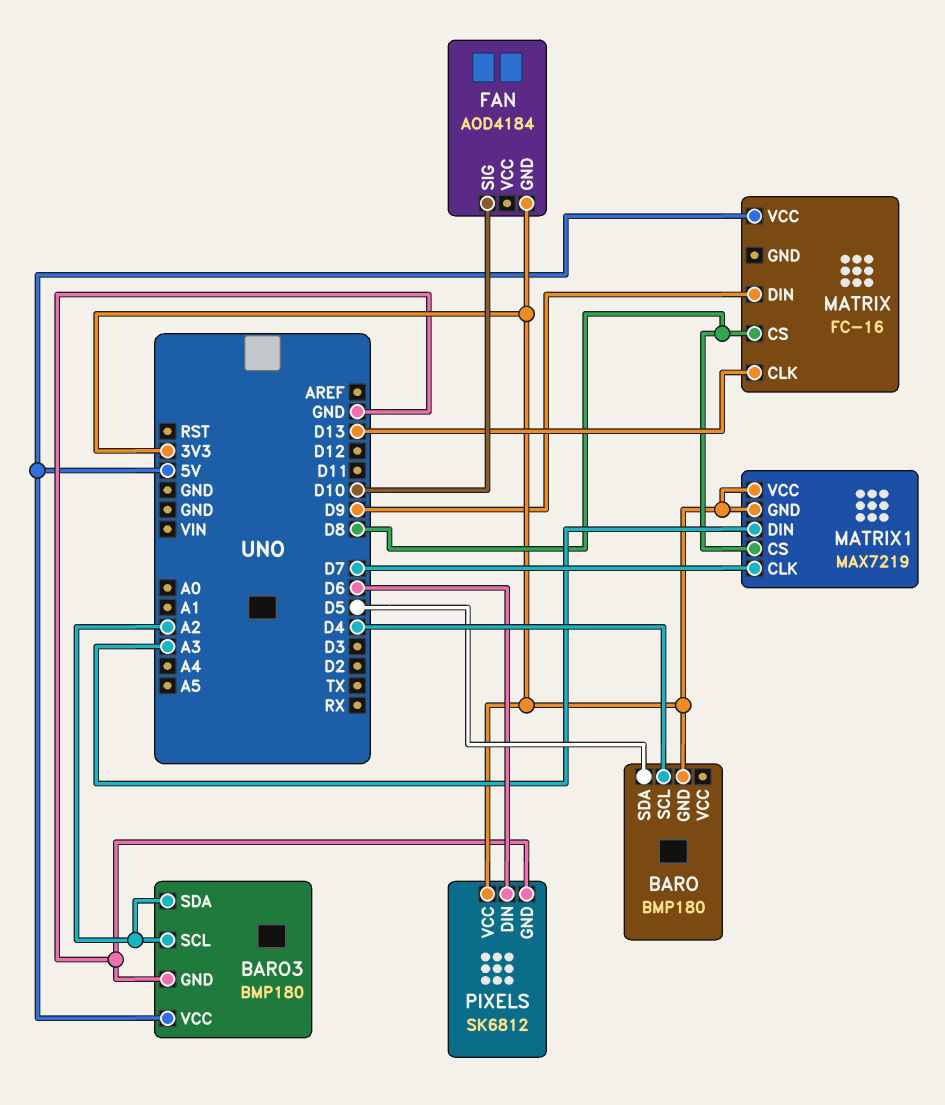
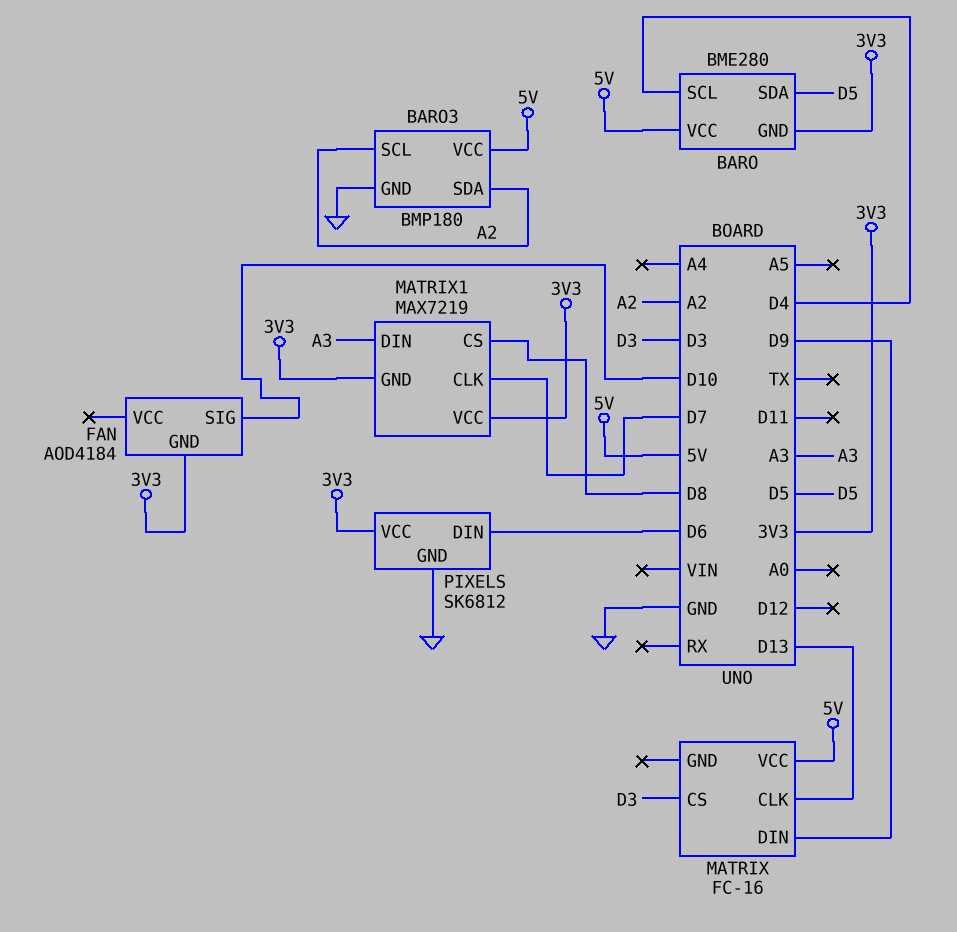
BARO: BMP180 -> BME280
BARO pin VCC: none -> 5V
MATRIX pin CS: D8 -> D3

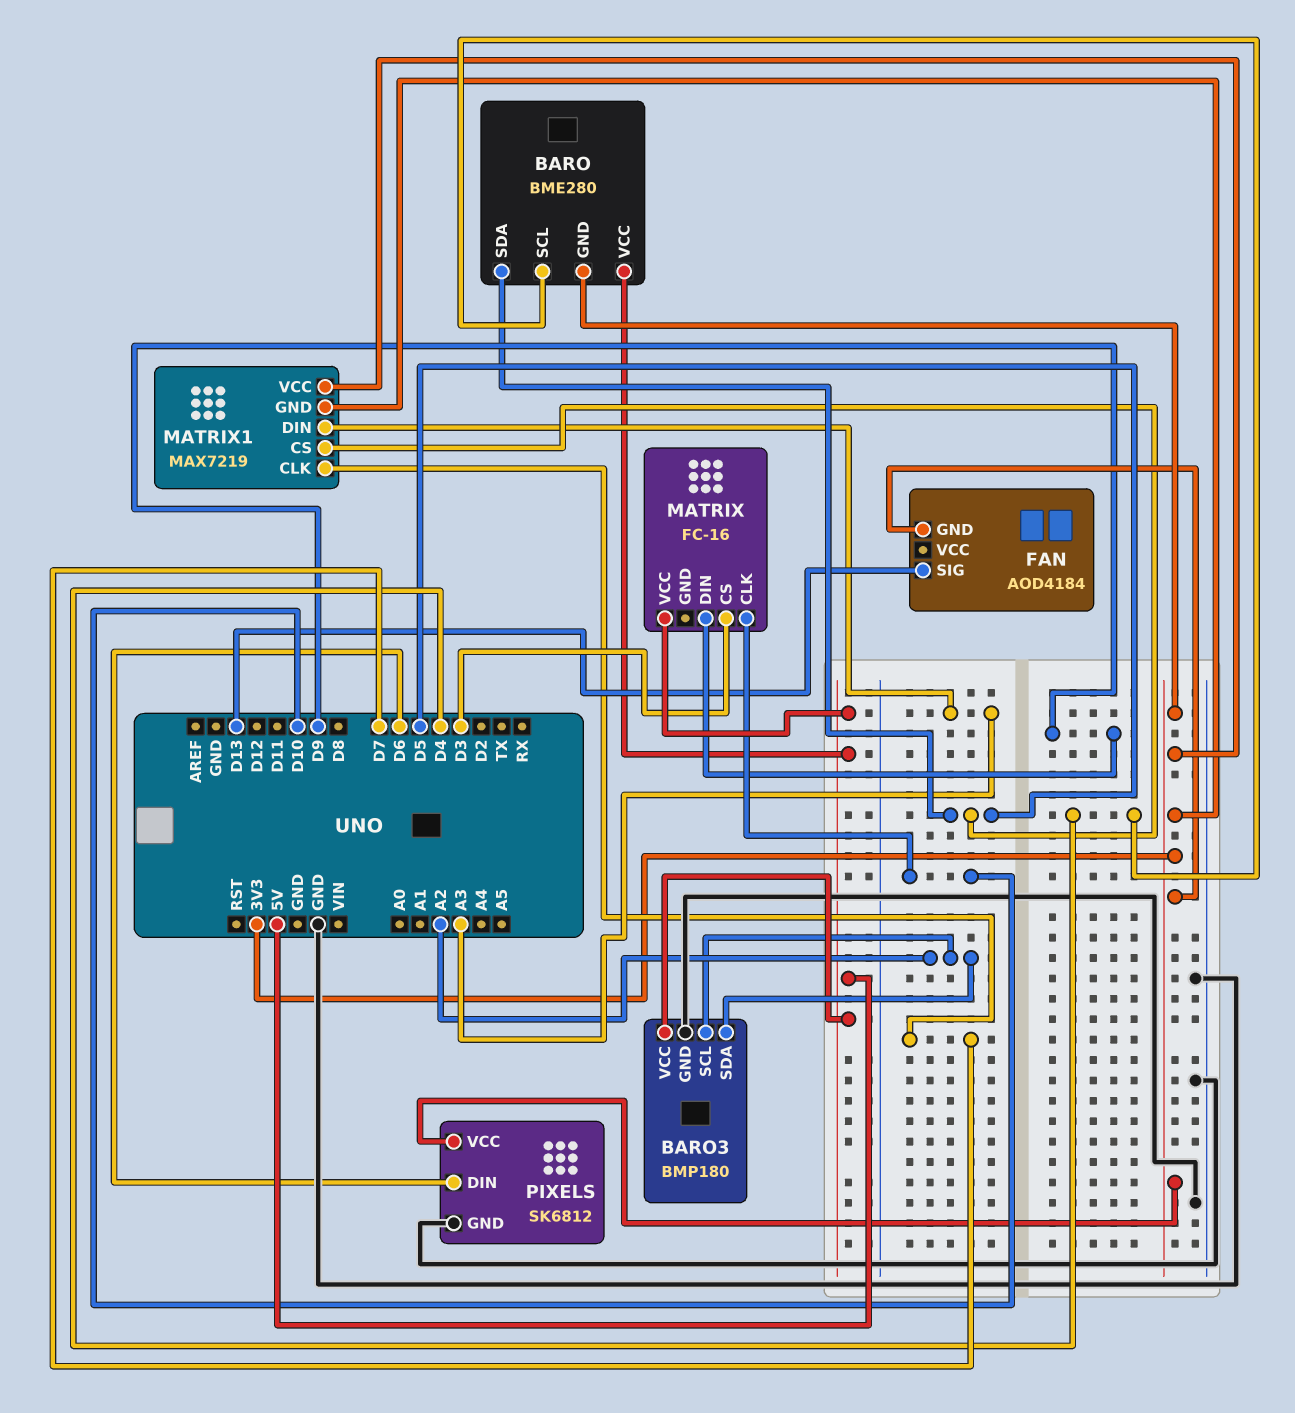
FAN pin SIG: D10 -> D13
MATRIX pin CLK: D13 -> D10
MATRIX1 pin CS: D8 -> D5

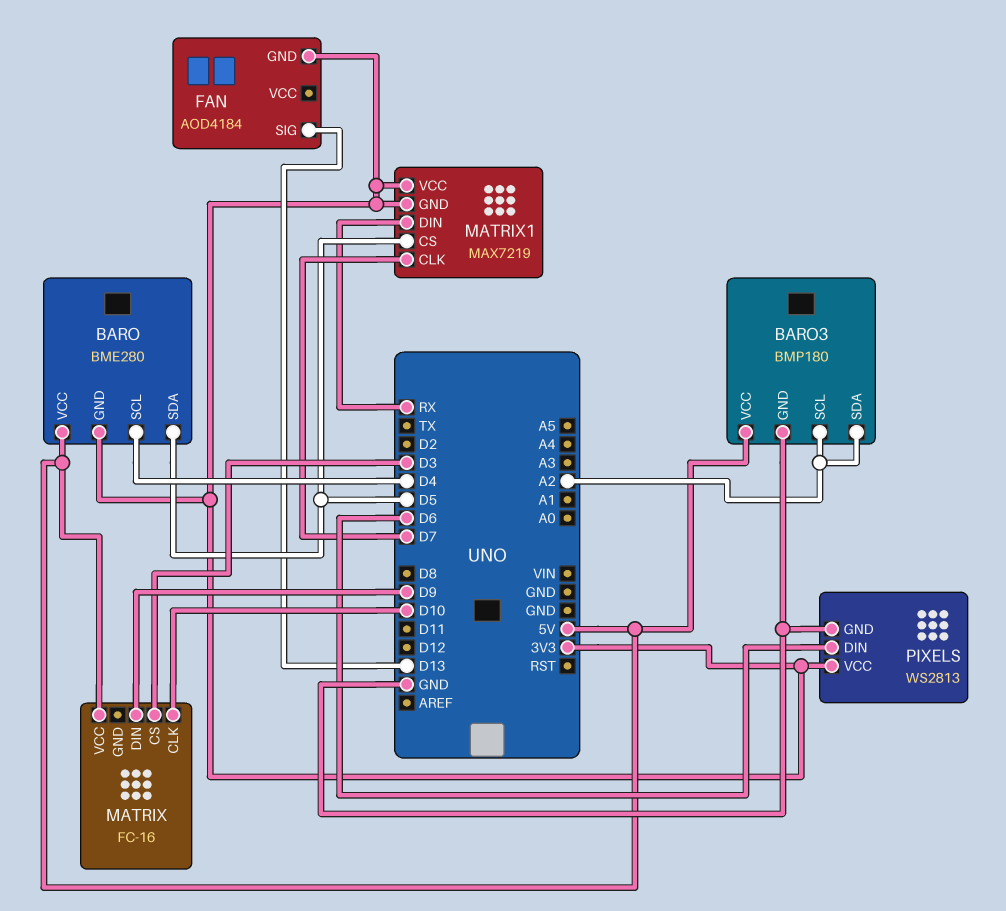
MATRIX1 pin DIN: A3 -> RX
PIXELS: SK6812 -> WS2813

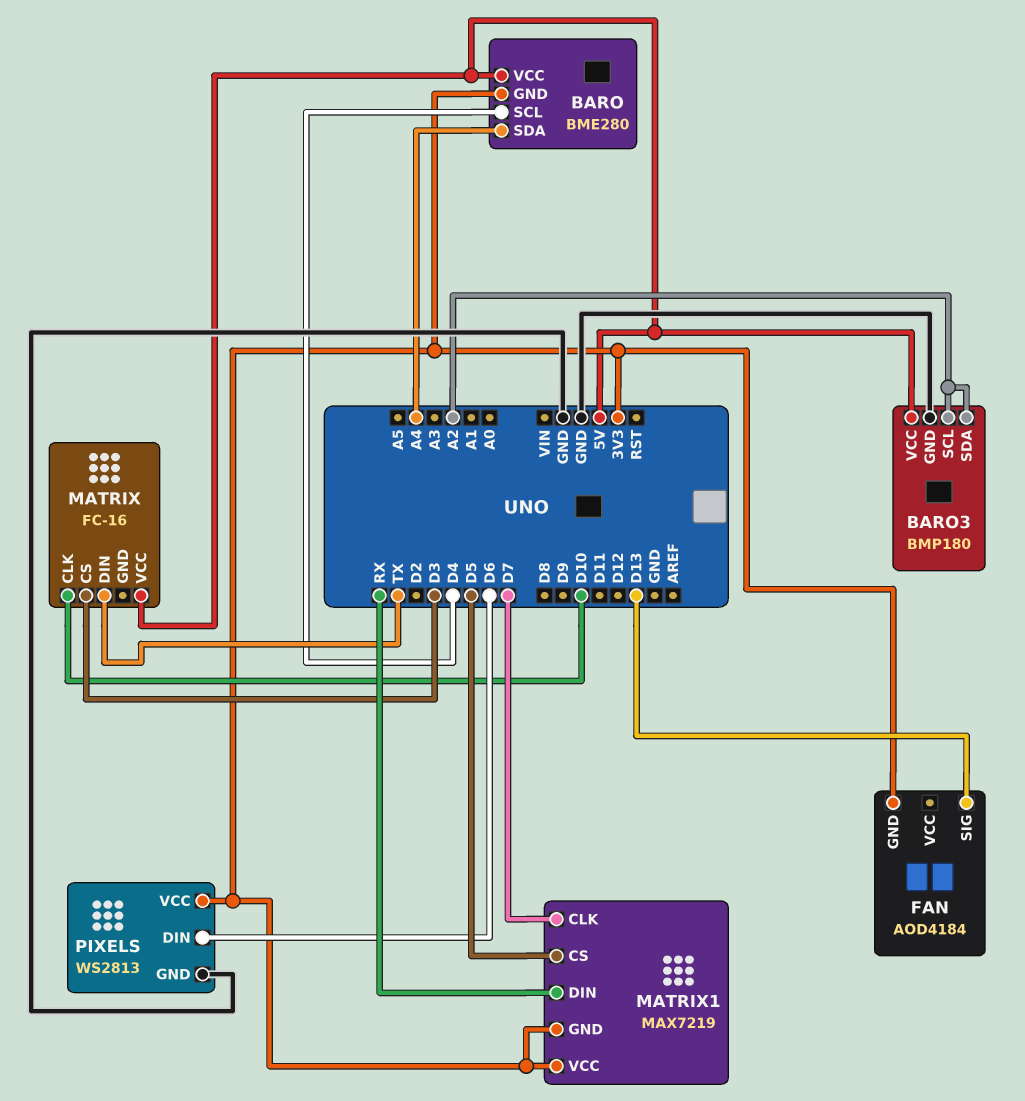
BARO pin SDA: D5 -> A4
MATRIX pin DIN: D9 -> TX

